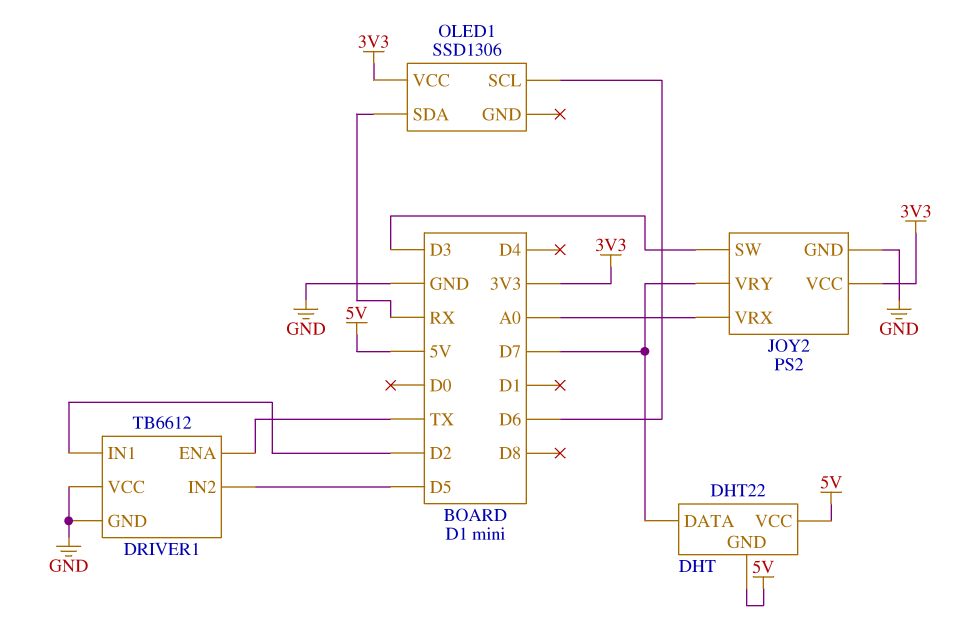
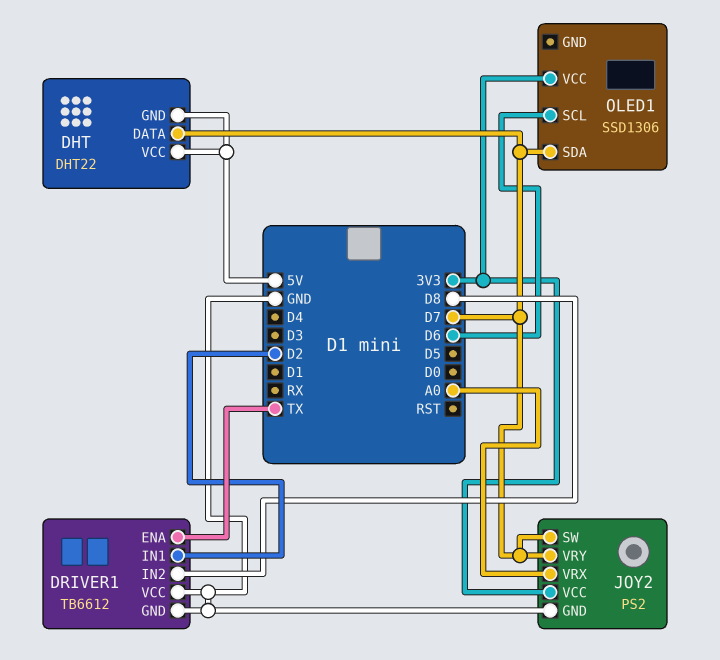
DRIVER1 pin IN2: D5 -> D8
JOY2 pin SW: D3 -> D7
OLED1 pin SDA: RX -> D7

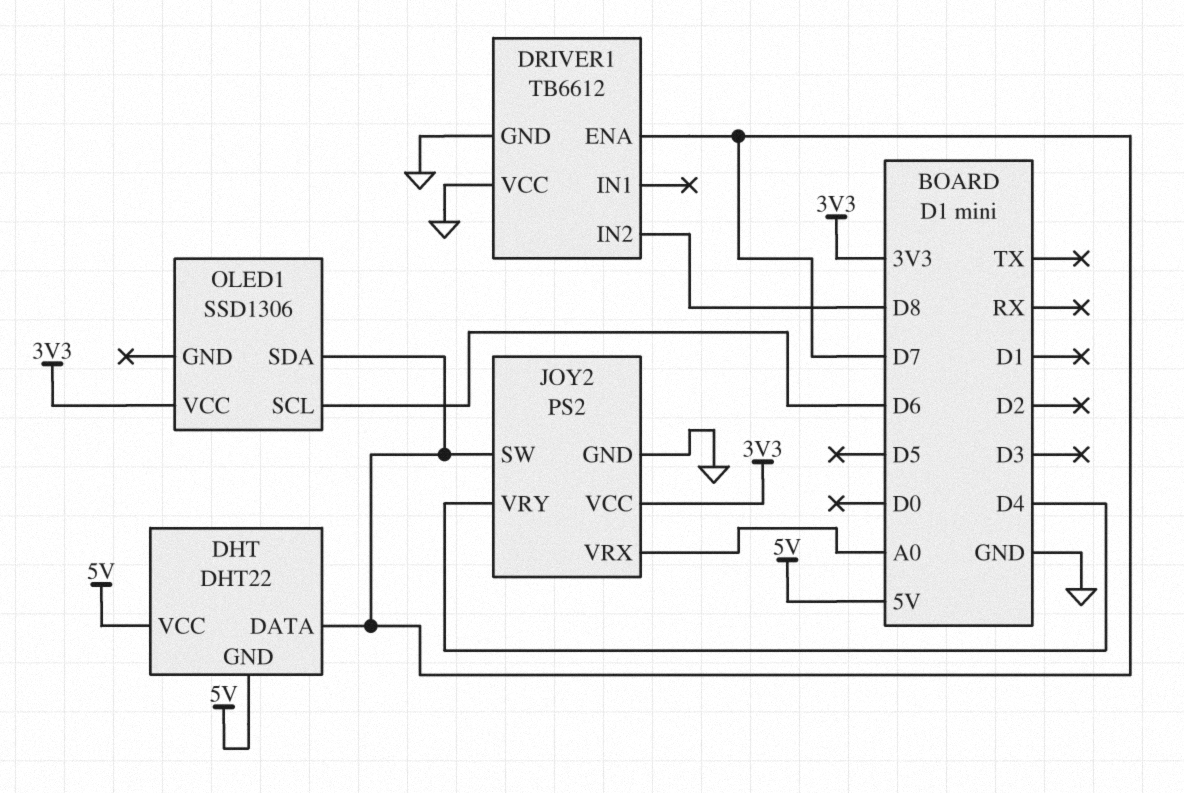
DRIVER1 pin ENA: TX -> D7
DRIVER1 pin IN1: D2 -> none
JOY2 pin VRY: D7 -> D4

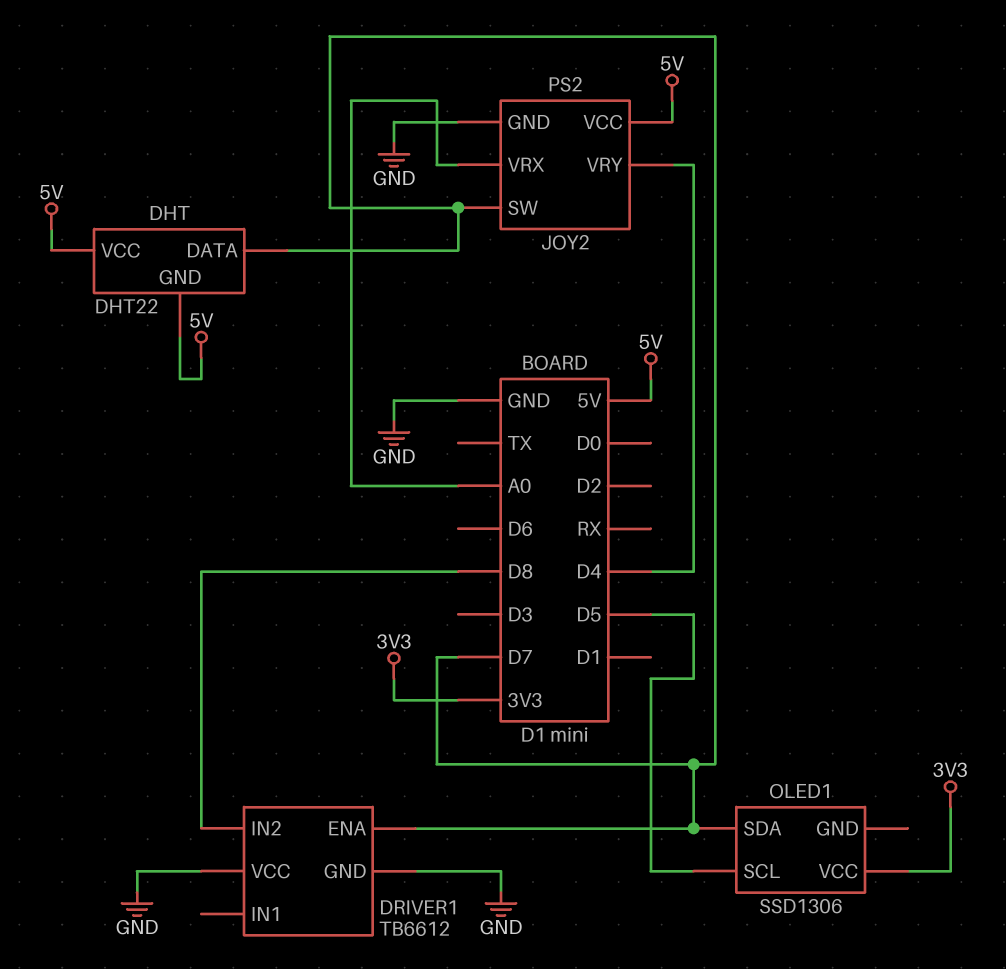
JOY2 pin VCC: 3V3 -> 5V
OLED1 pin SCL: D6 -> D5

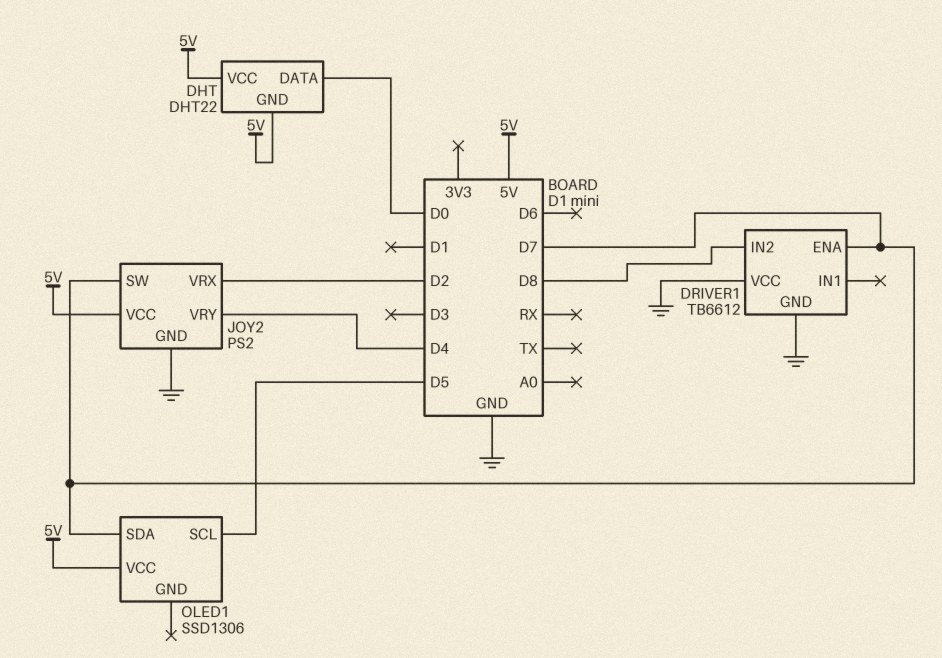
DHT pin DATA: D7 -> D0
JOY2 pin VRX: A0 -> D2
OLED1 pin VCC: 3V3 -> 5V

